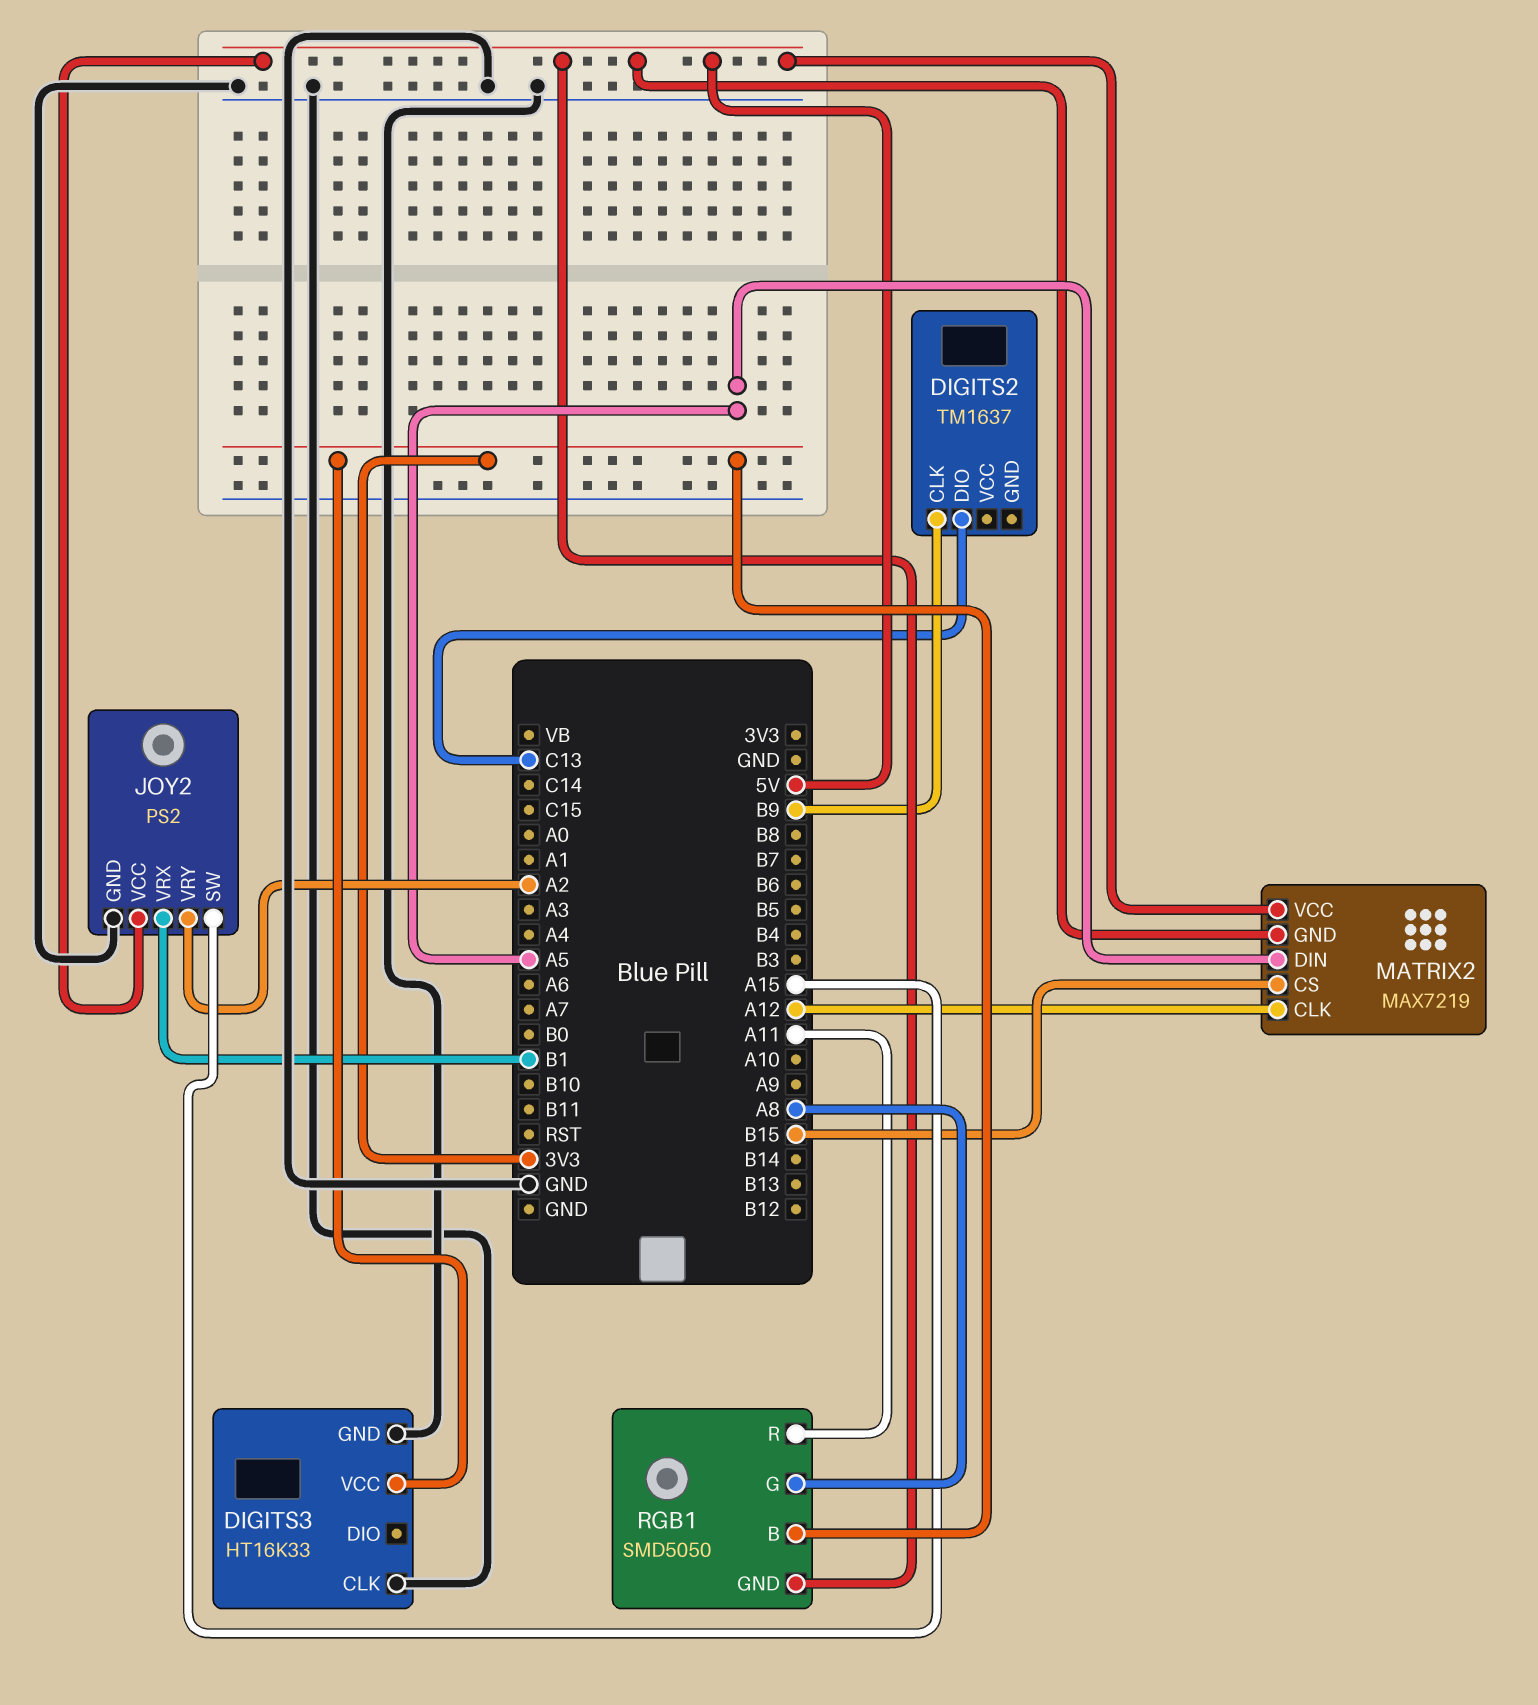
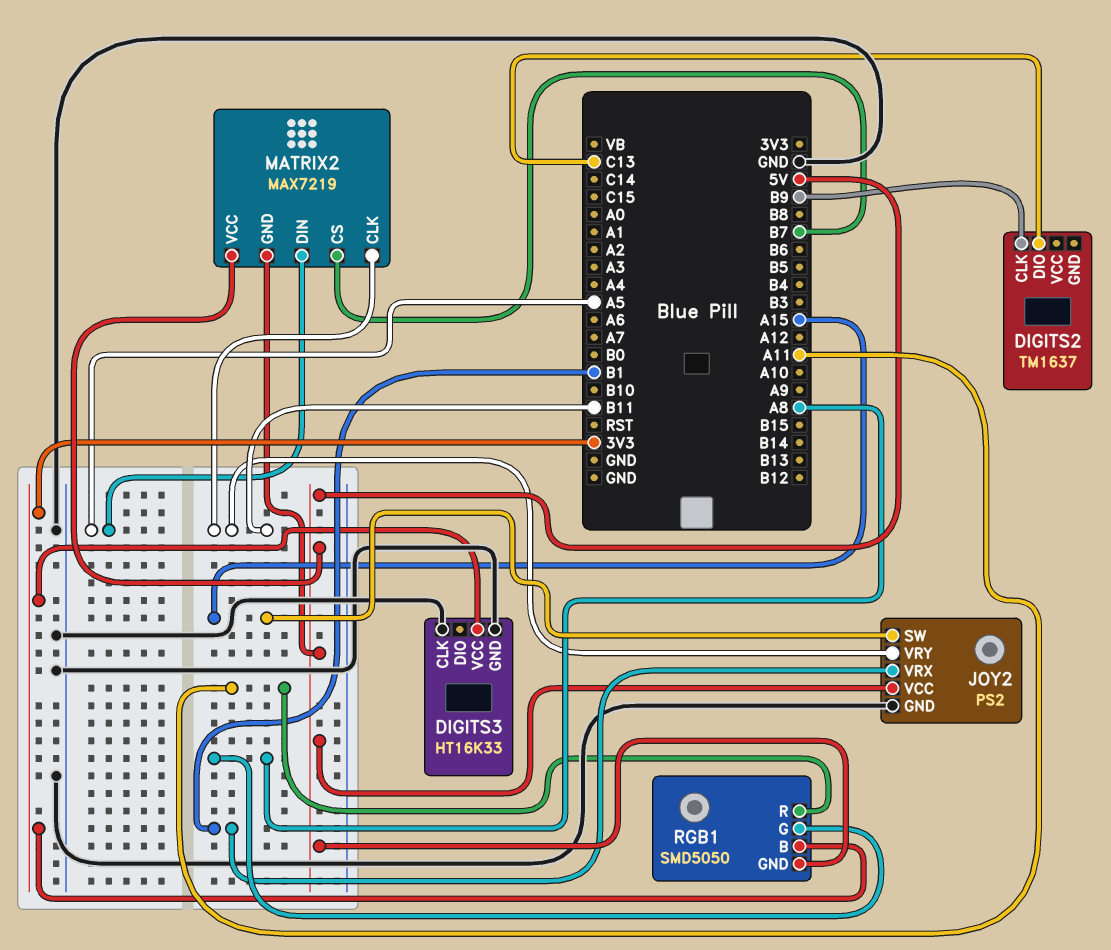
JOY2 pin VRY: A2 -> B11
MATRIX2 pin CLK: A12 -> B11
MATRIX2 pin CS: B15 -> B7

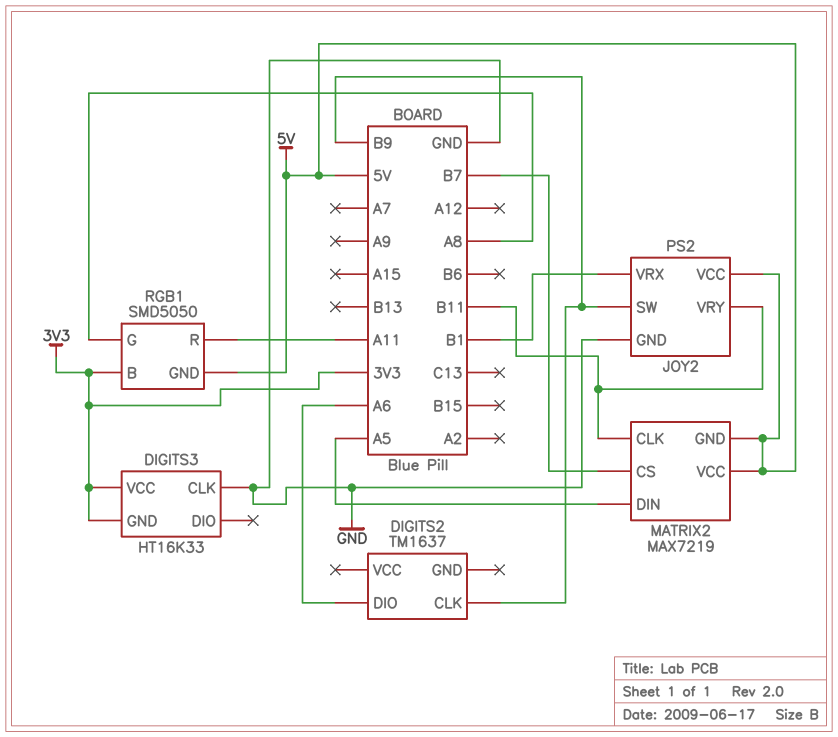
DIGITS2 pin DIO: C13 -> A6
DIGITS3 pin GND: GND -> 3V3
JOY2 pin SW: A15 -> B9

